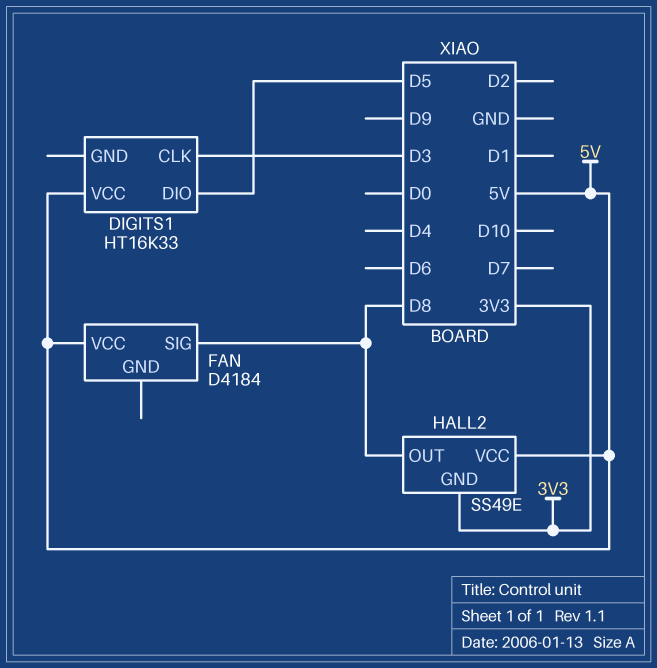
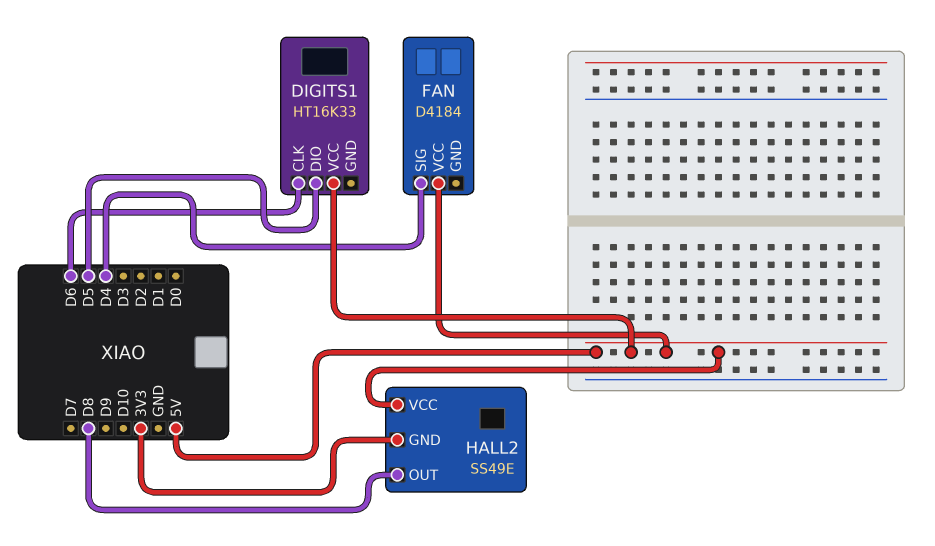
DIGITS1 pin CLK: D3 -> D6
FAN pin SIG: D8 -> D4

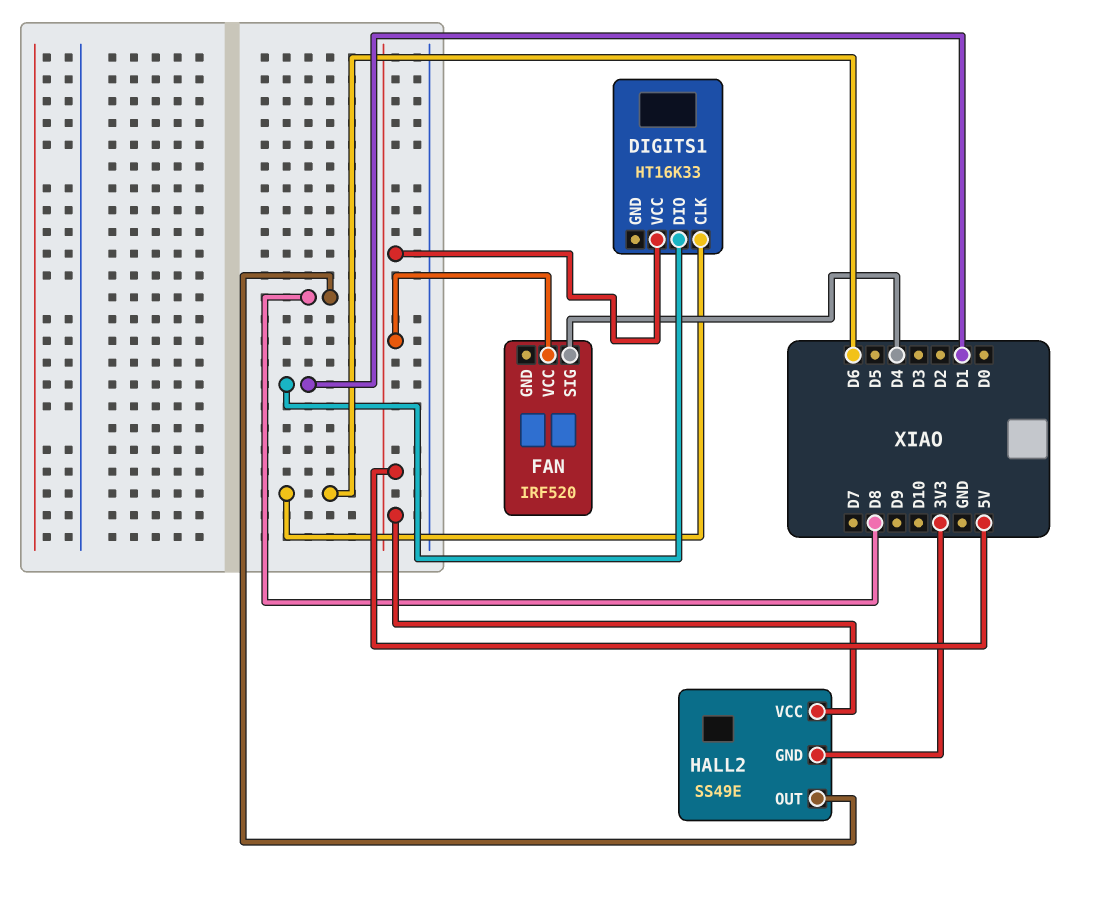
DIGITS1 pin DIO: D5 -> D1
FAN: D4184 -> IRF520

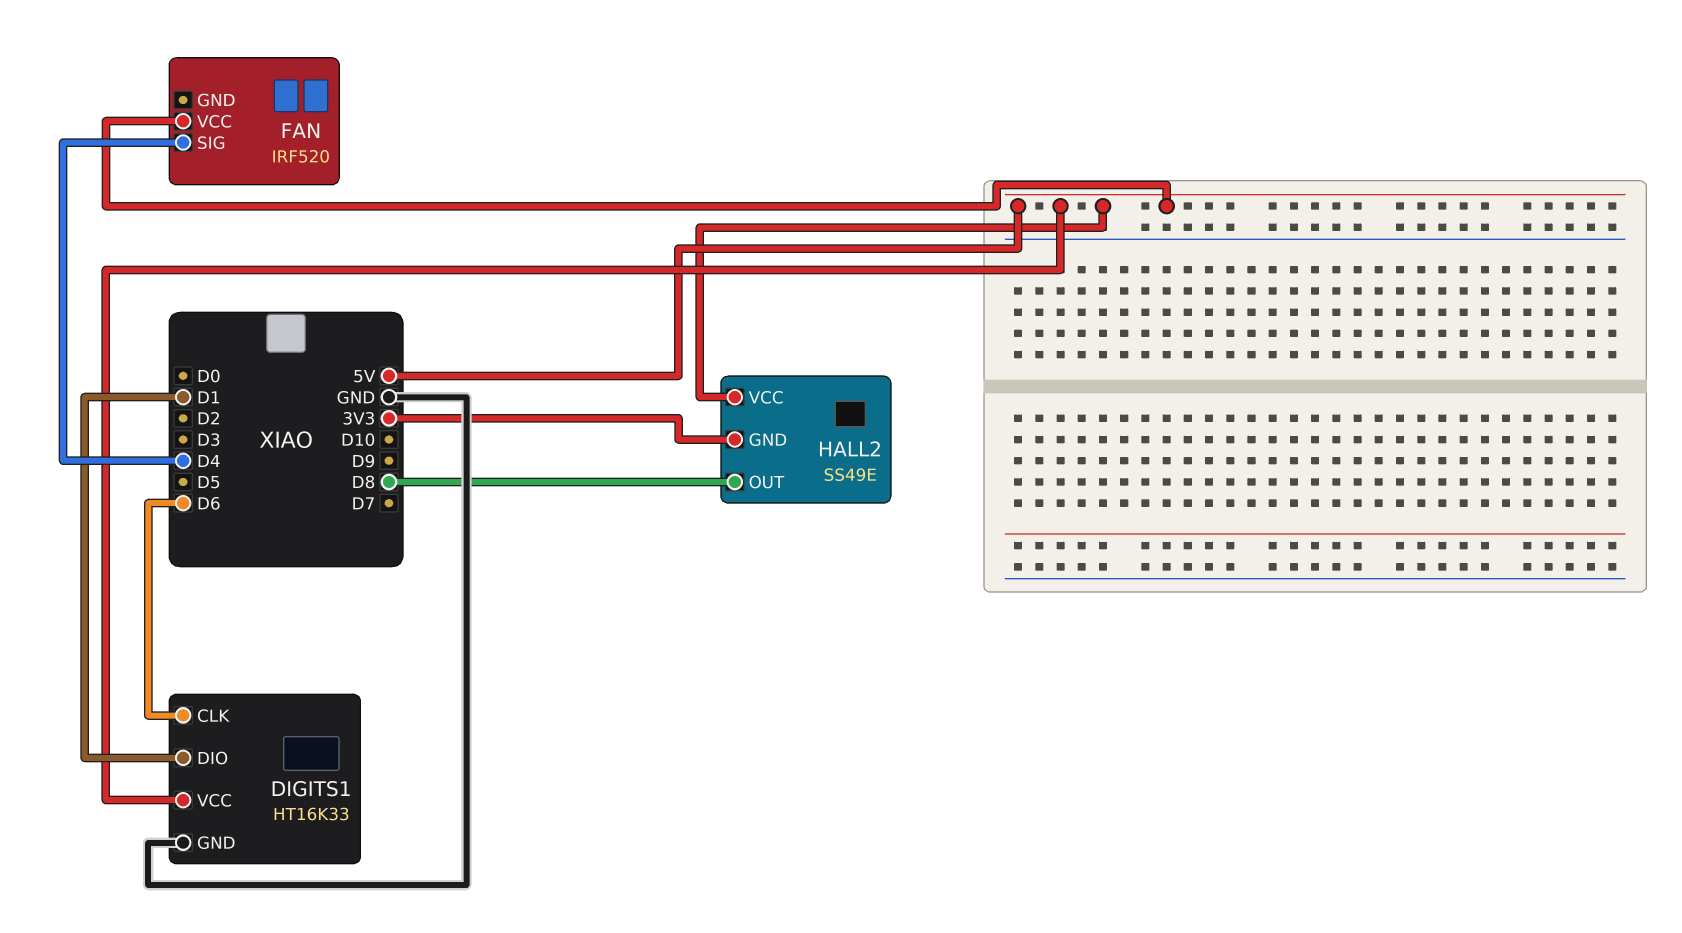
DIGITS1 pin GND: none -> GND

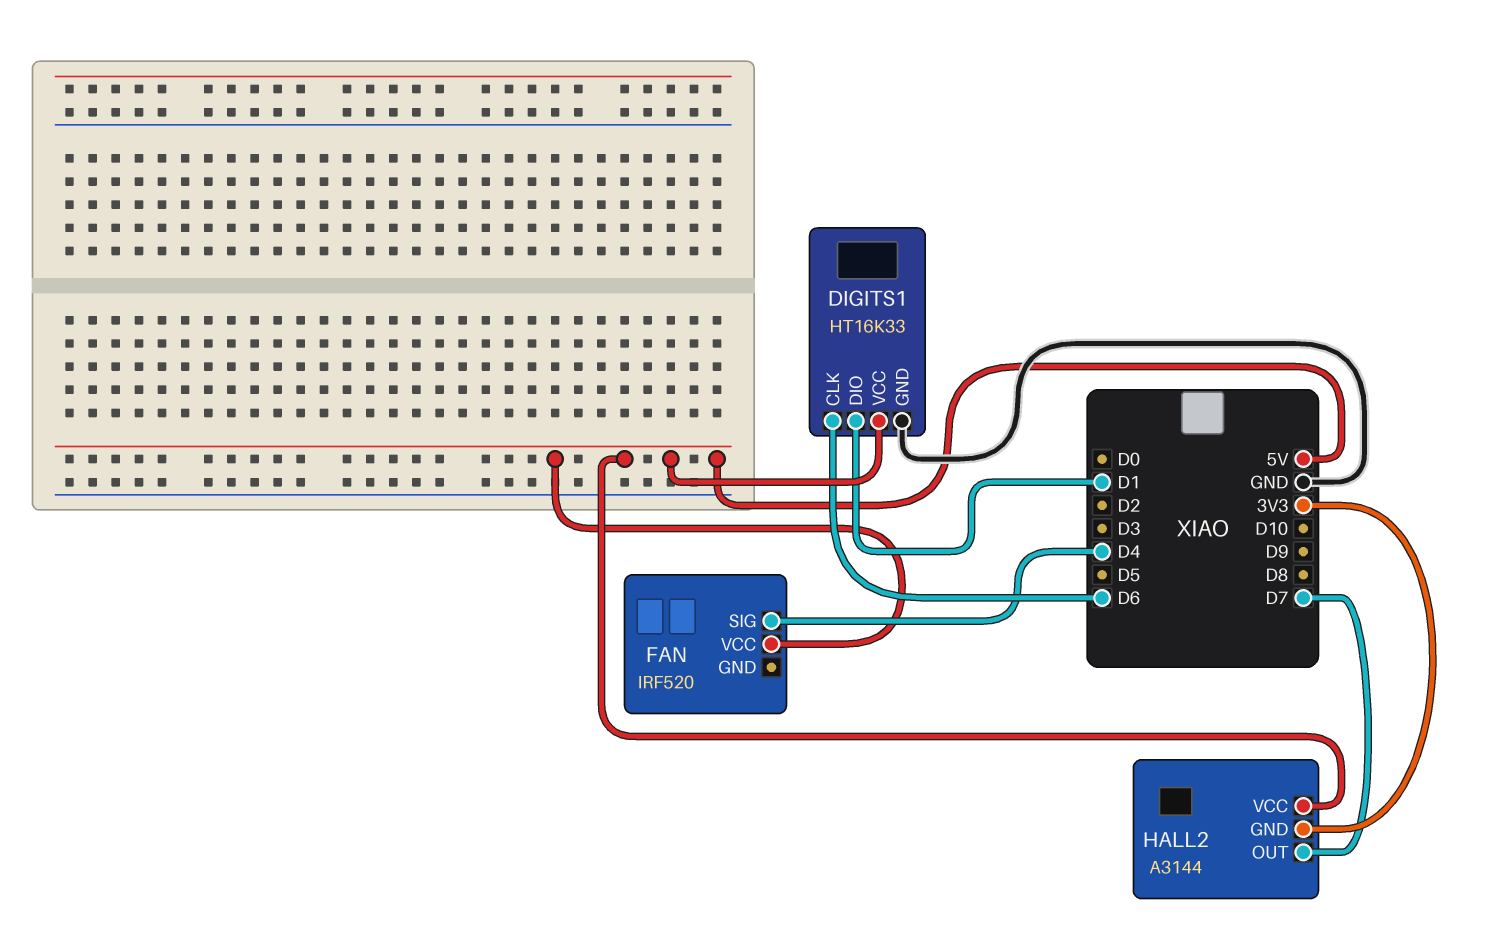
HALL2: SS49E -> A3144
HALL2 pin OUT: D8 -> D7

